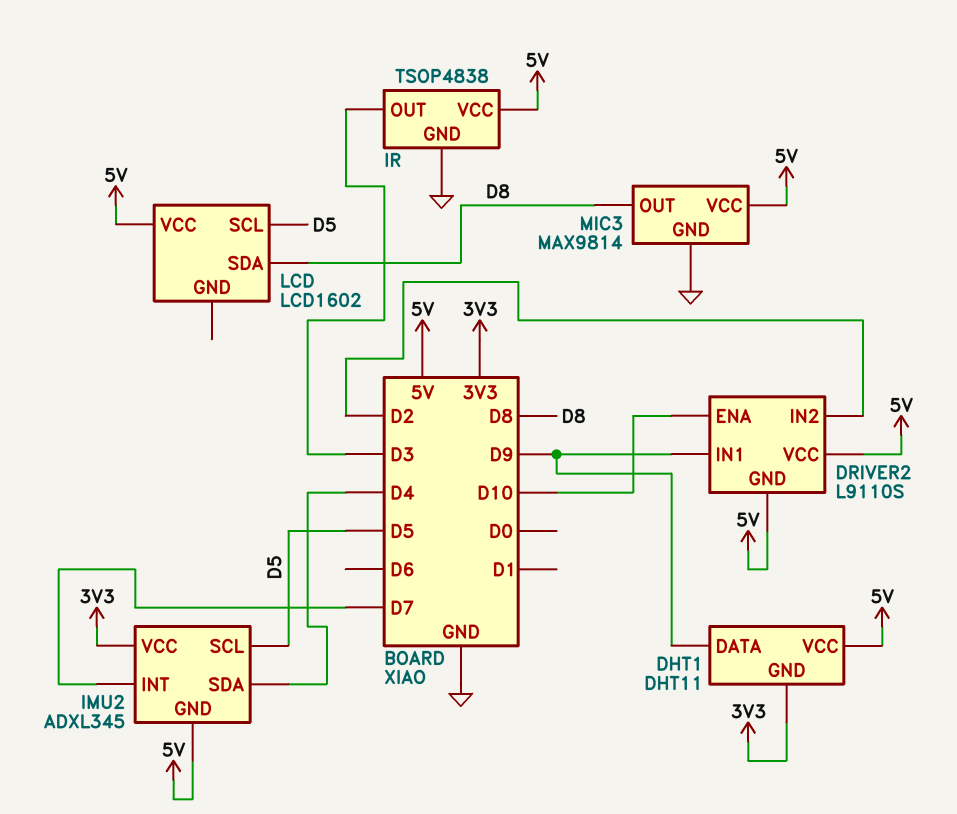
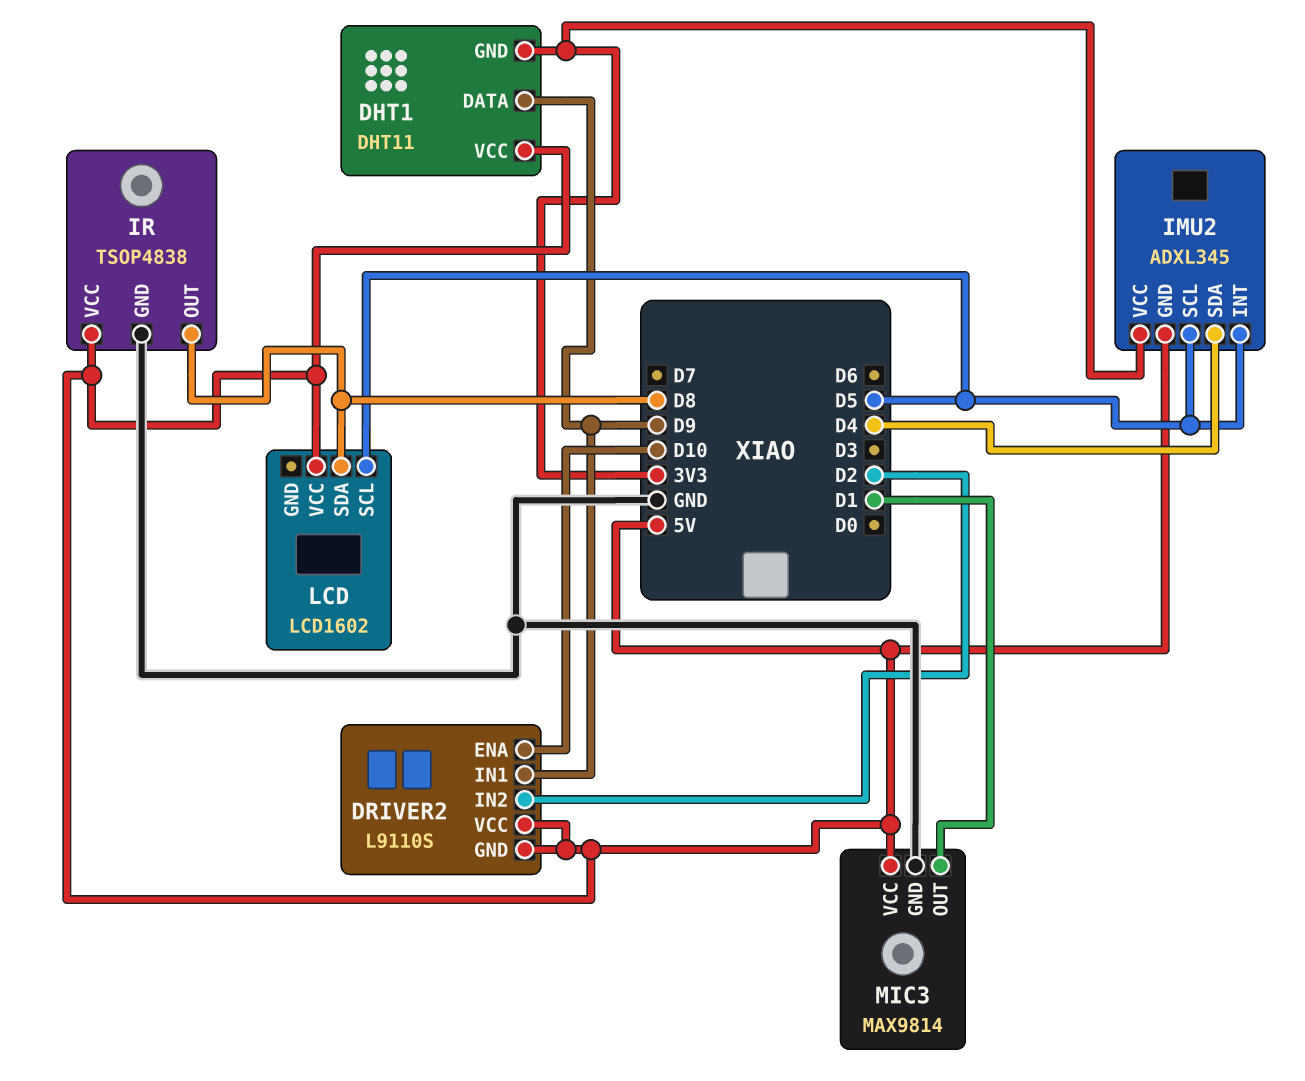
IMU2 pin INT: D7 -> D5
IR pin OUT: D3 -> D8
MIC3 pin OUT: D8 -> D1

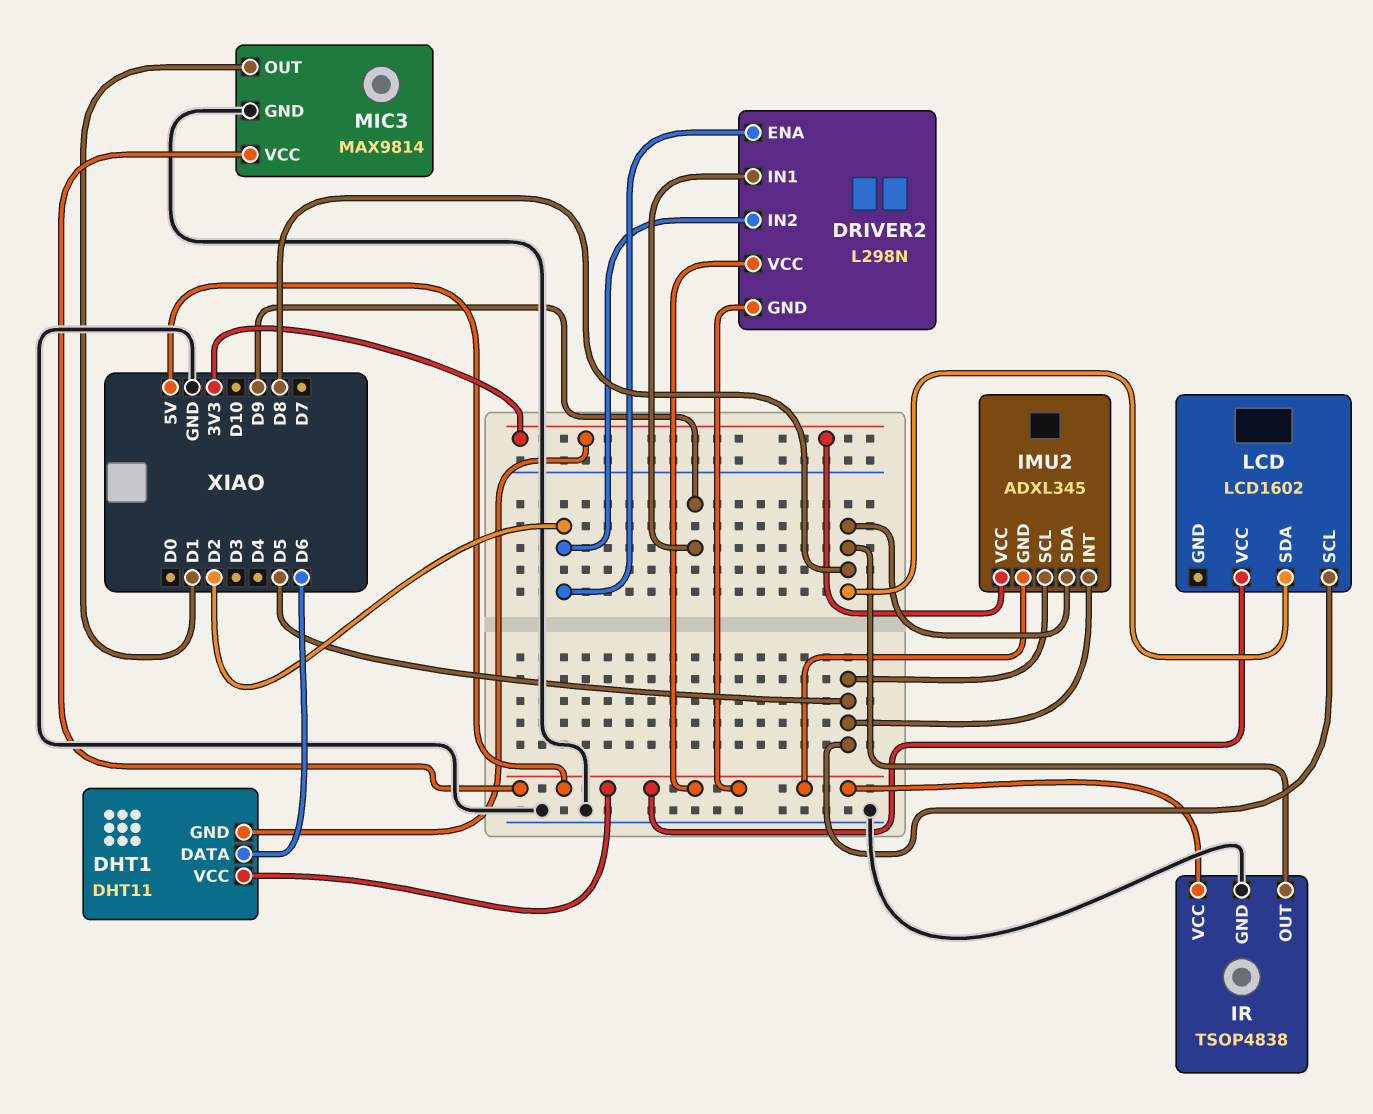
DHT1 pin DATA: D9 -> D6
DRIVER2: L9110S -> L298N
DRIVER2 pin ENA: D10 -> D2
IMU2 pin SDA: D4 -> D8

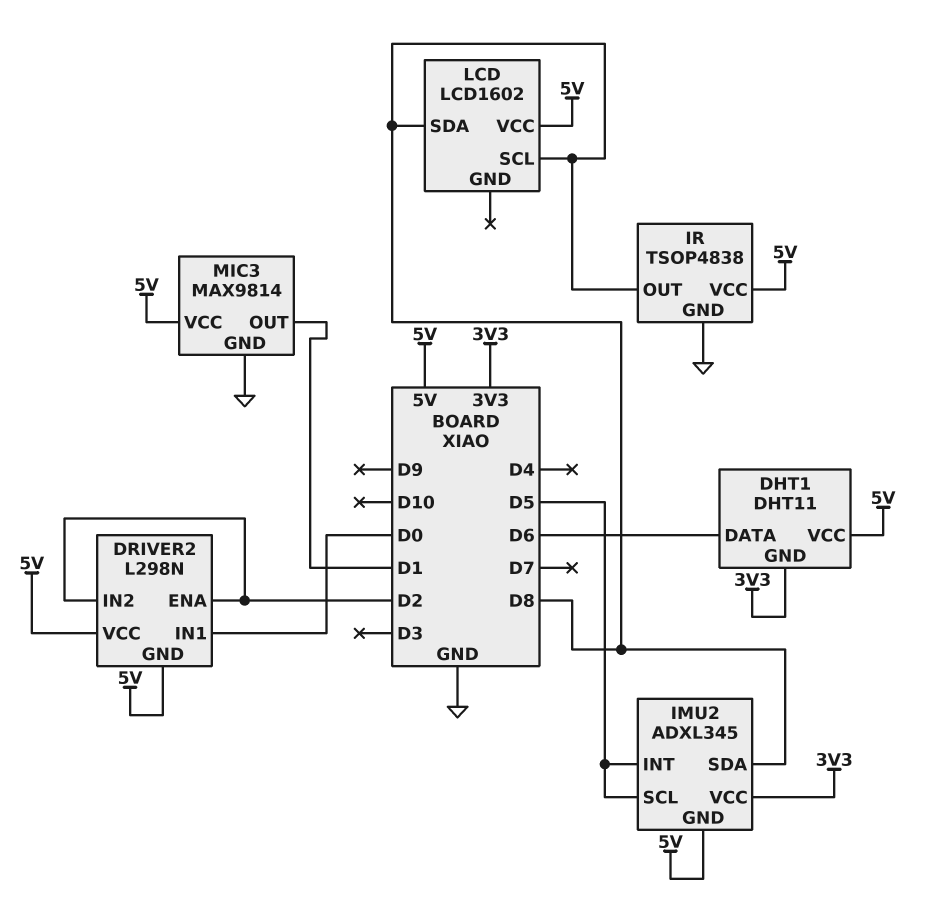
DRIVER2 pin IN1: D9 -> D0
LCD pin SCL: D5 -> D8

